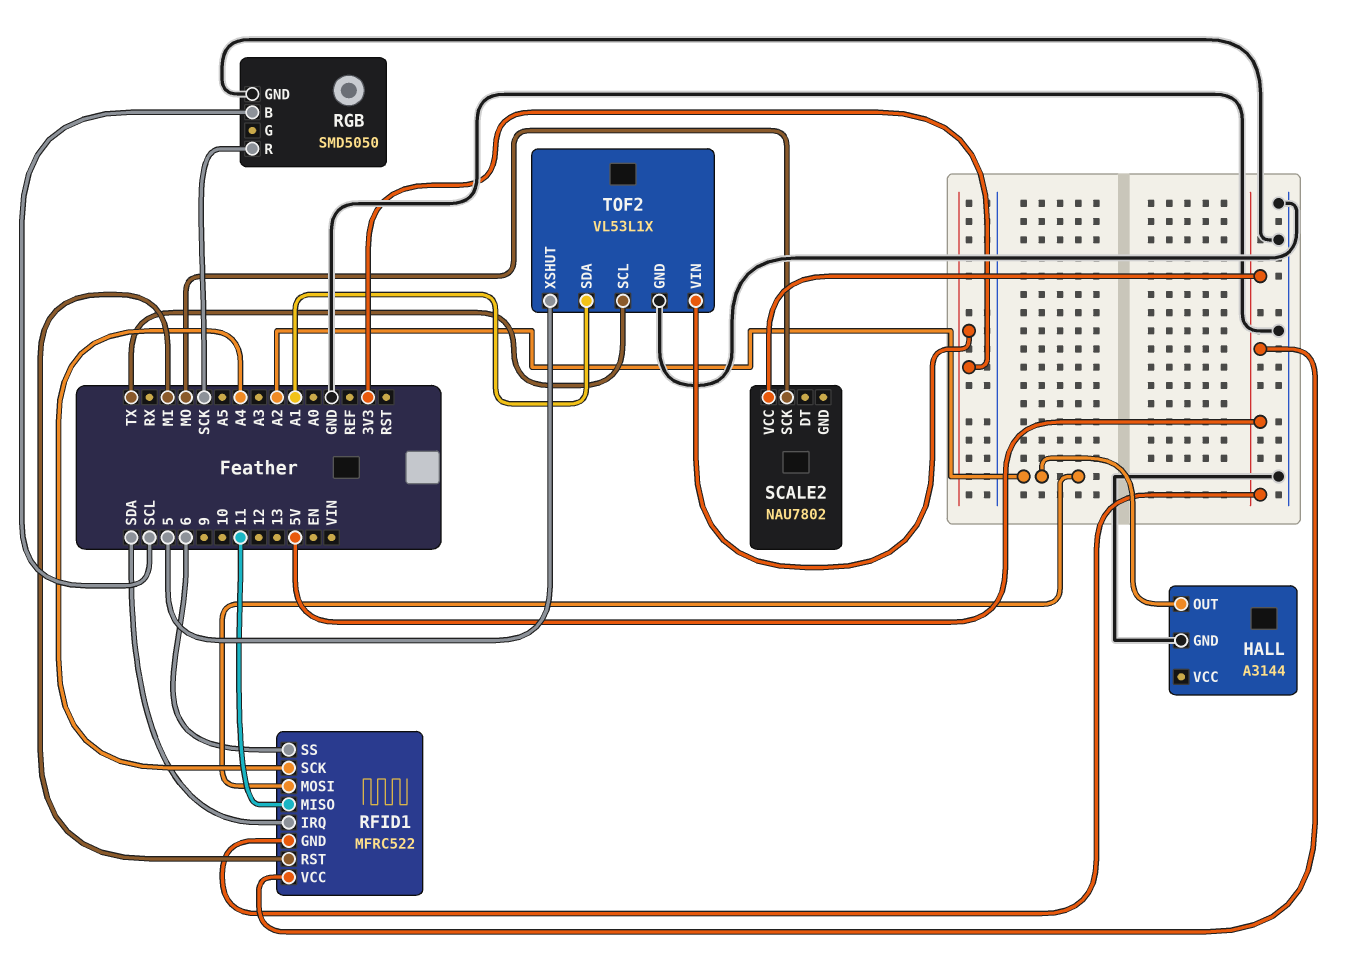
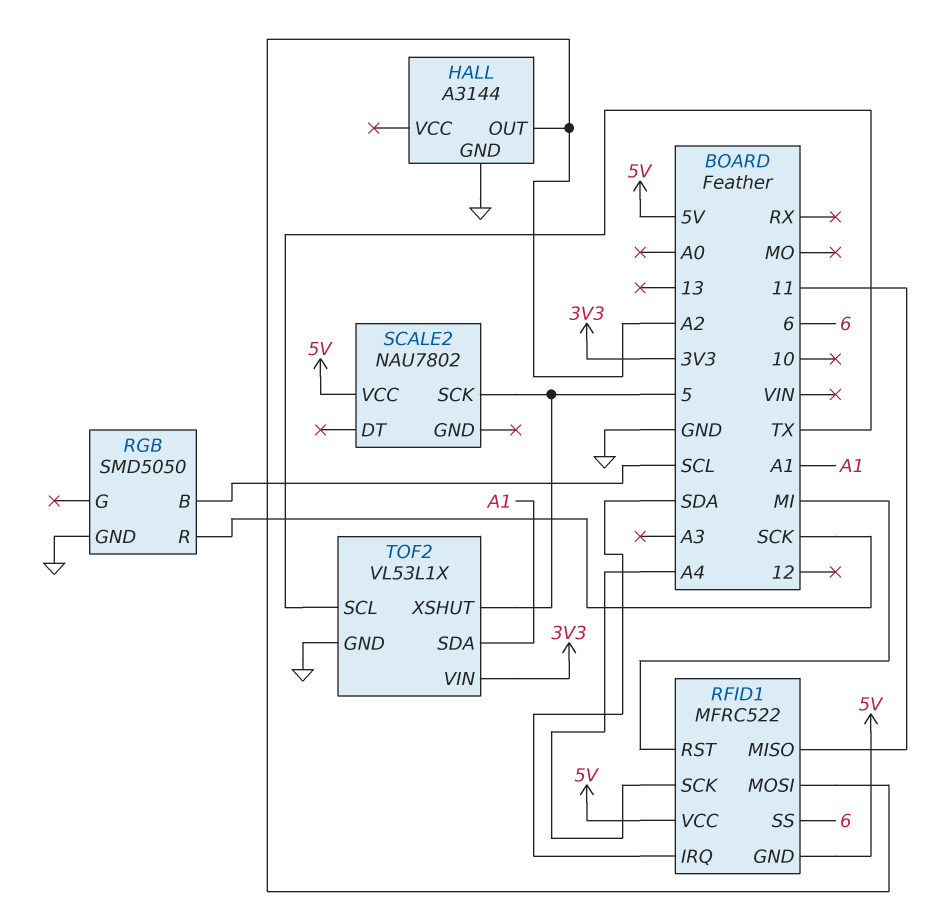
SCALE2 pin SCK: MO -> 5

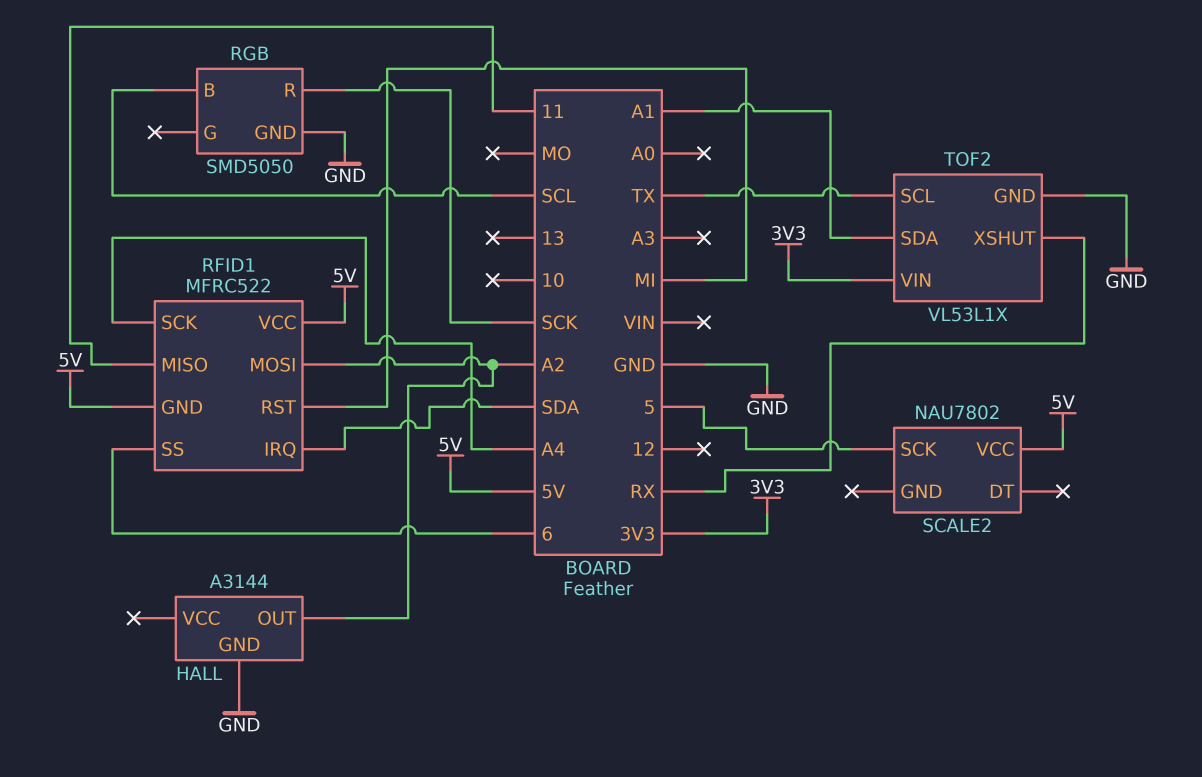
TOF2 pin XSHUT: 5 -> RX

